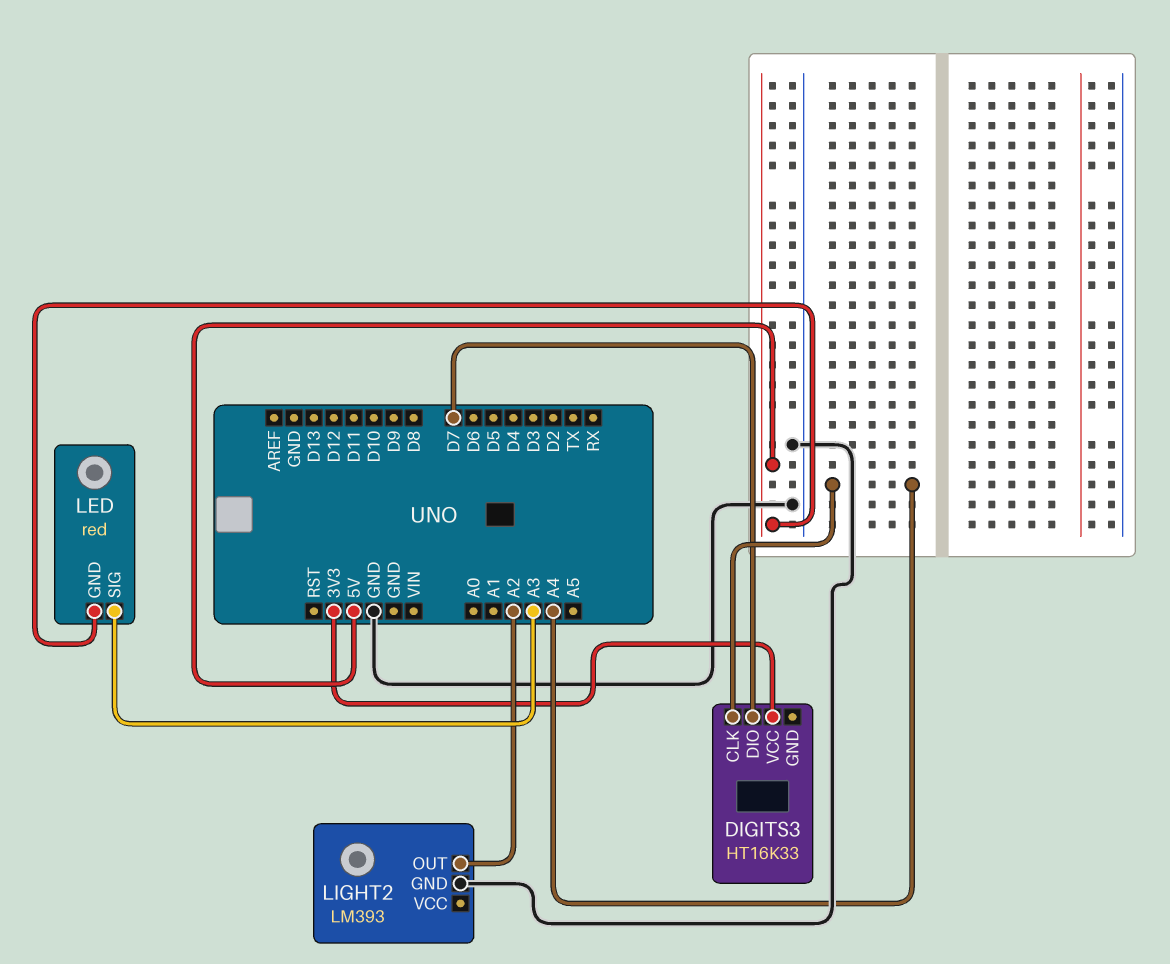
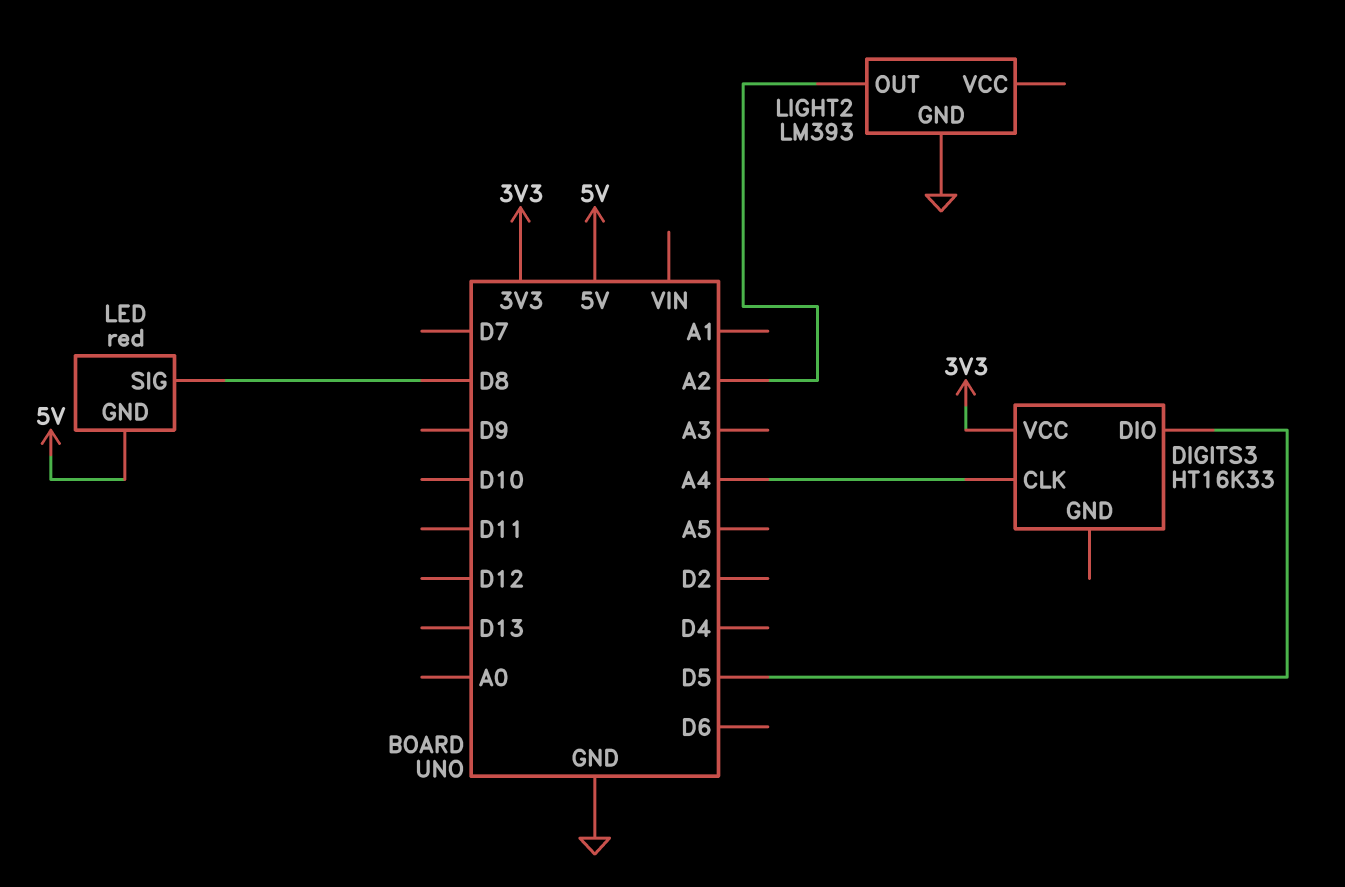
DIGITS3 pin DIO: D7 -> D5
LED pin SIG: A3 -> D8

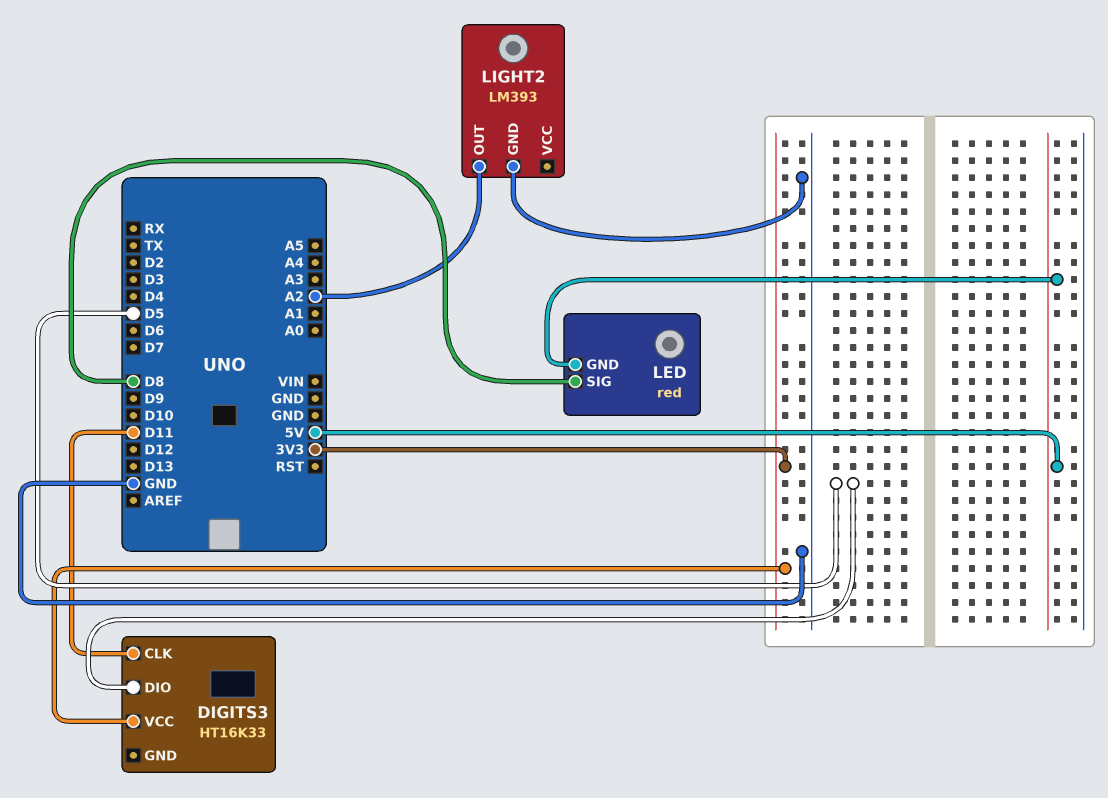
DIGITS3 pin CLK: A4 -> D11

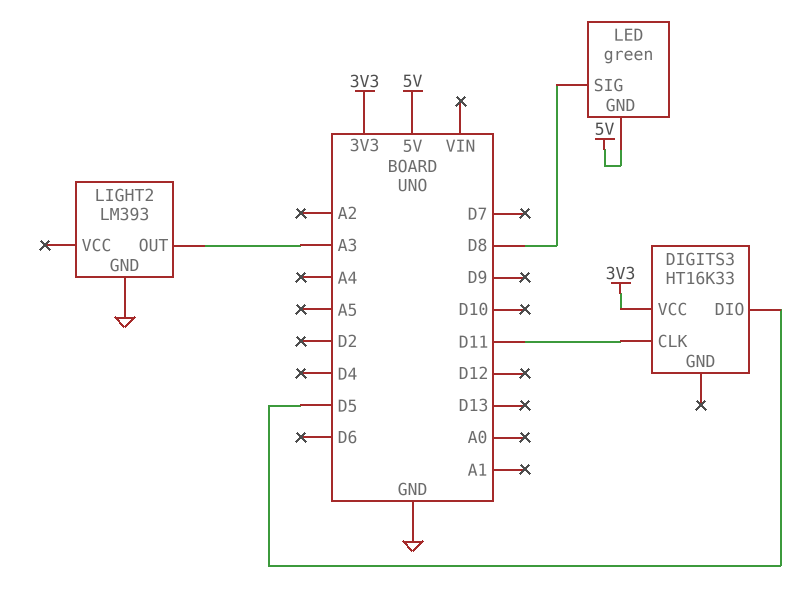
LED: red -> green
LIGHT2 pin OUT: A2 -> A3

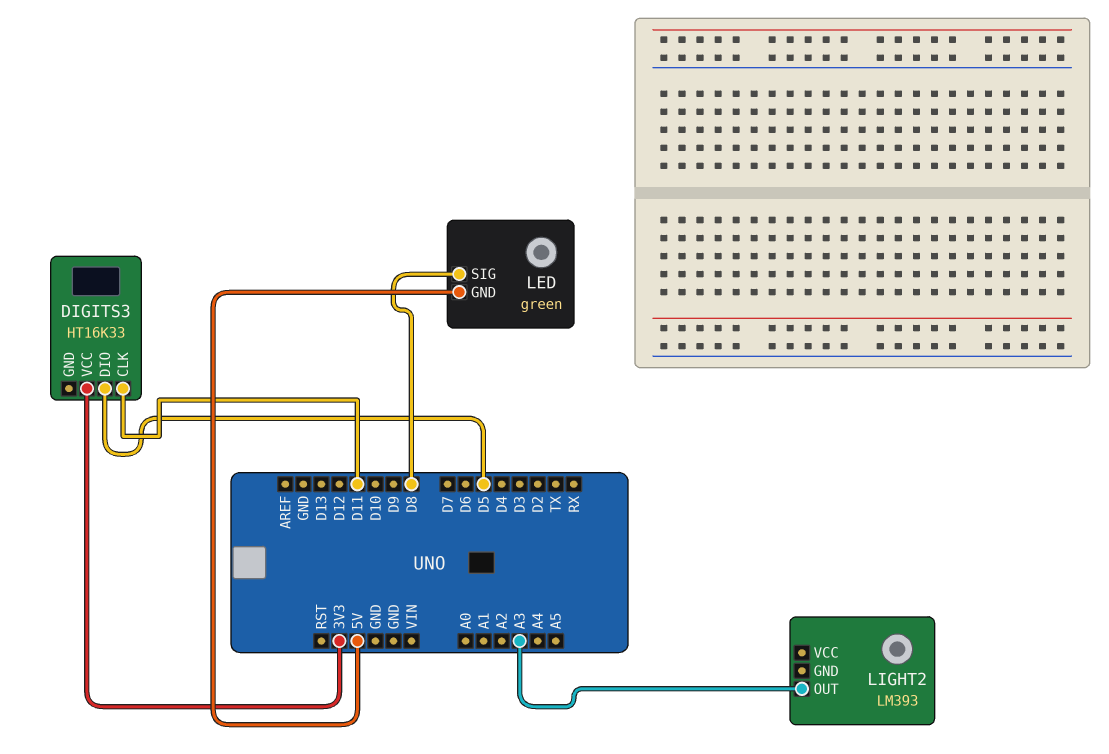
LIGHT2 pin GND: GND -> none

